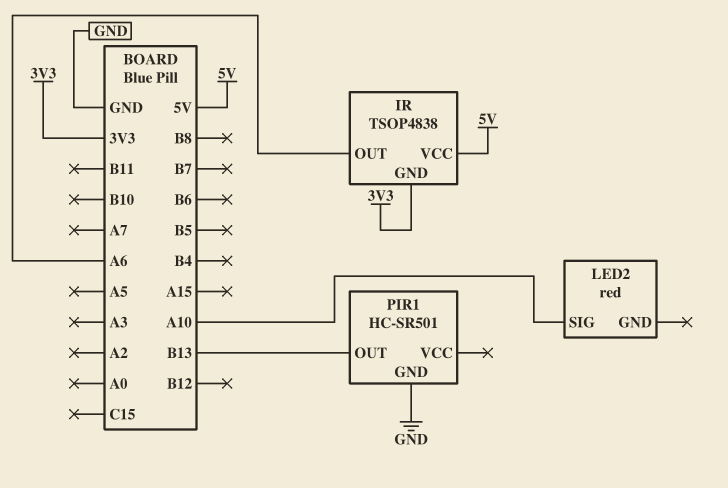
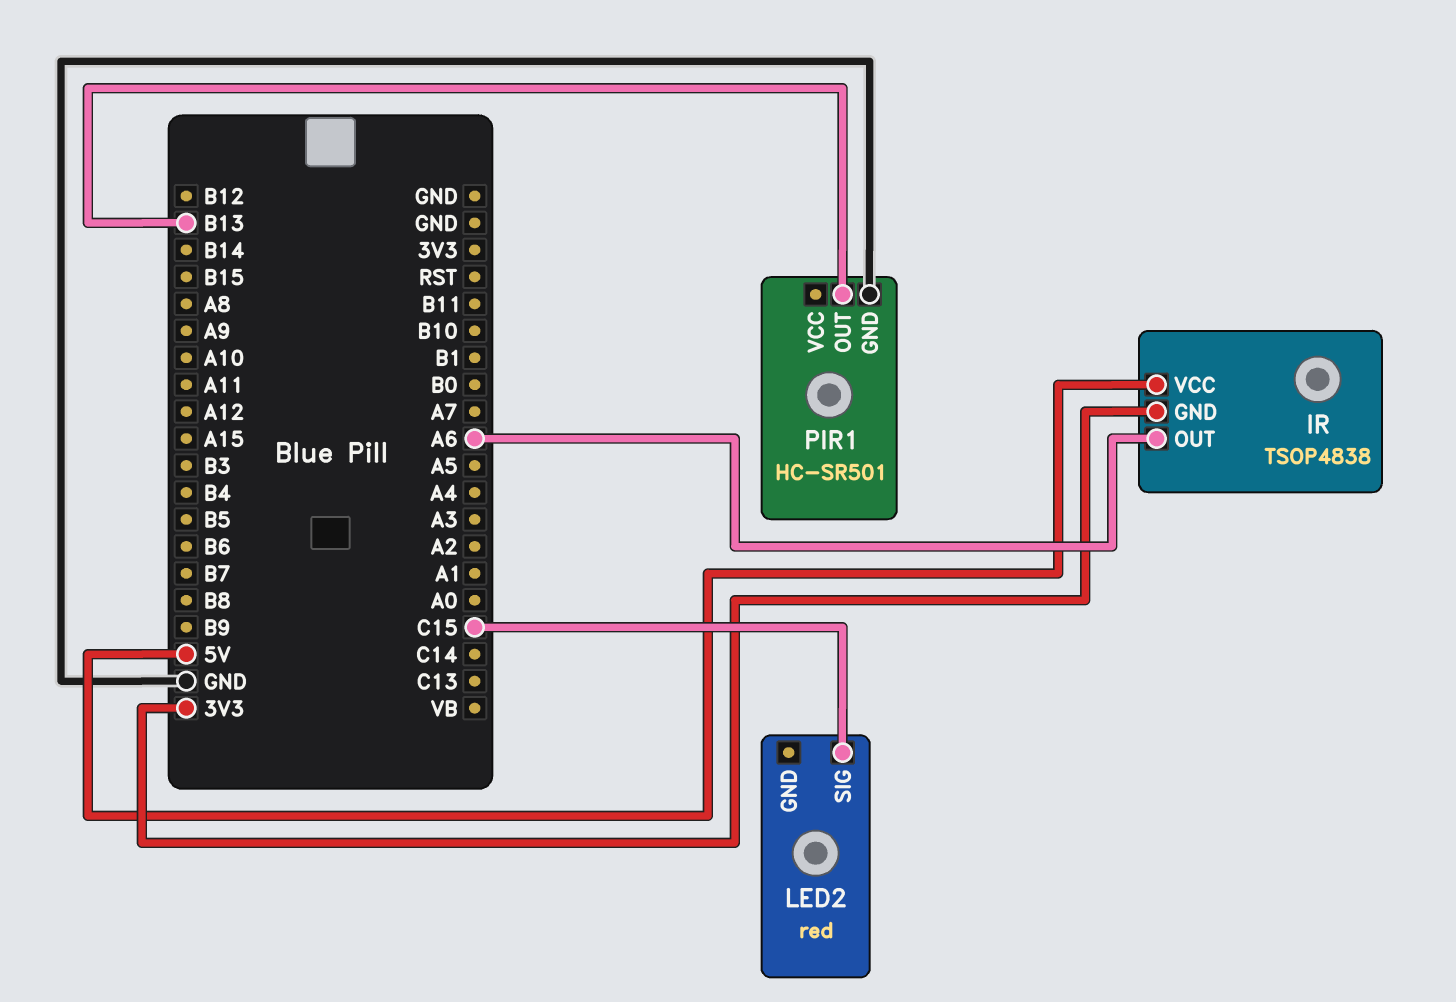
LED2 pin SIG: A10 -> C15

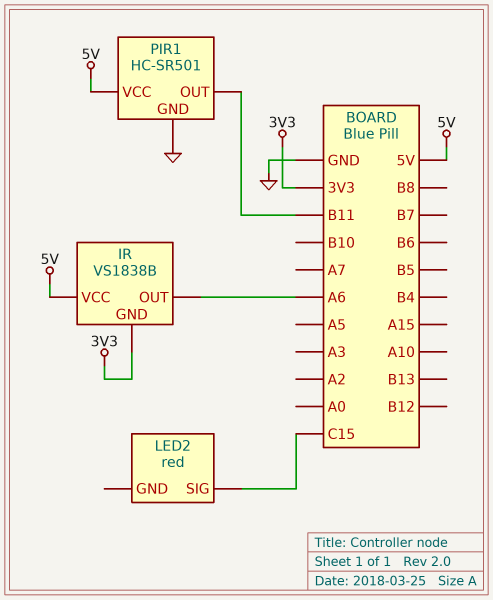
IR: TSOP4838 -> VS1838B
PIR1 pin OUT: B13 -> B11
PIR1 pin VCC: none -> 5V

